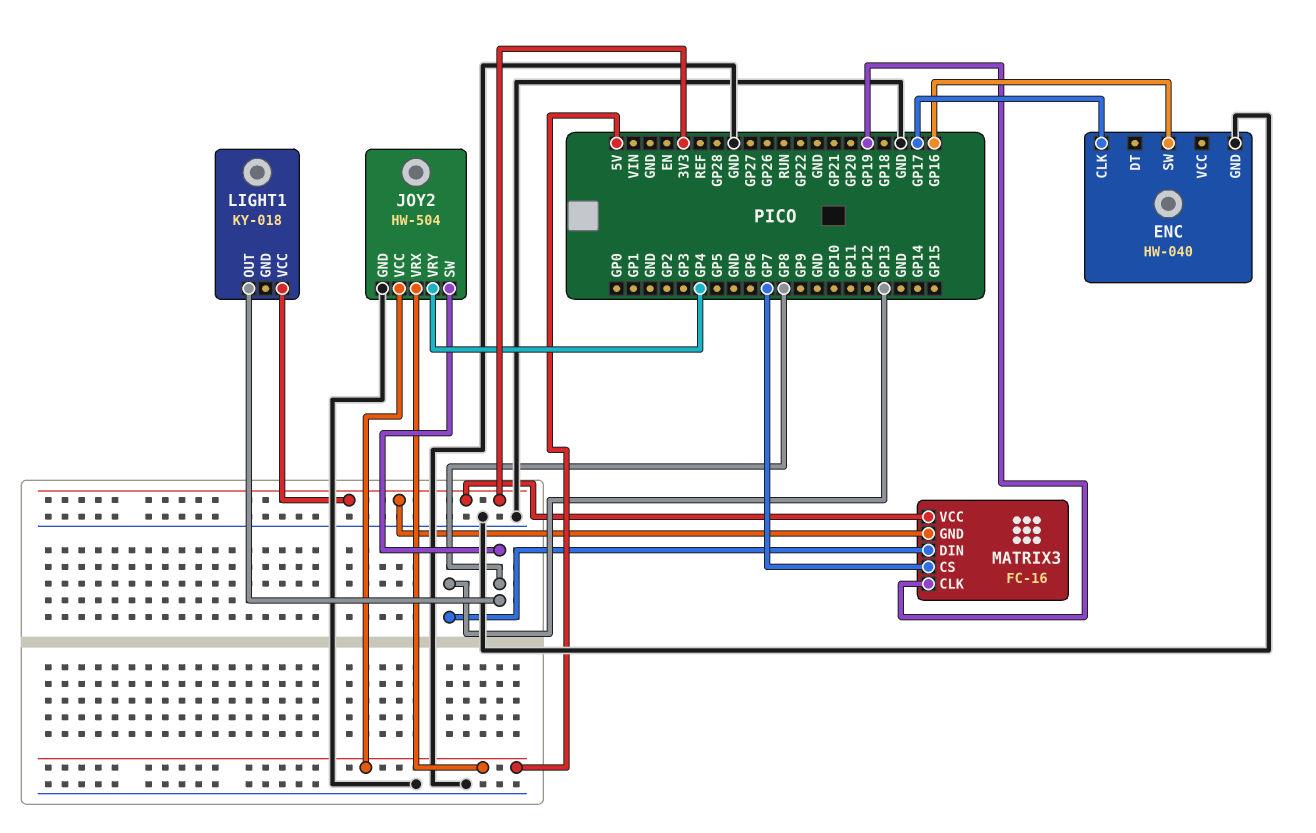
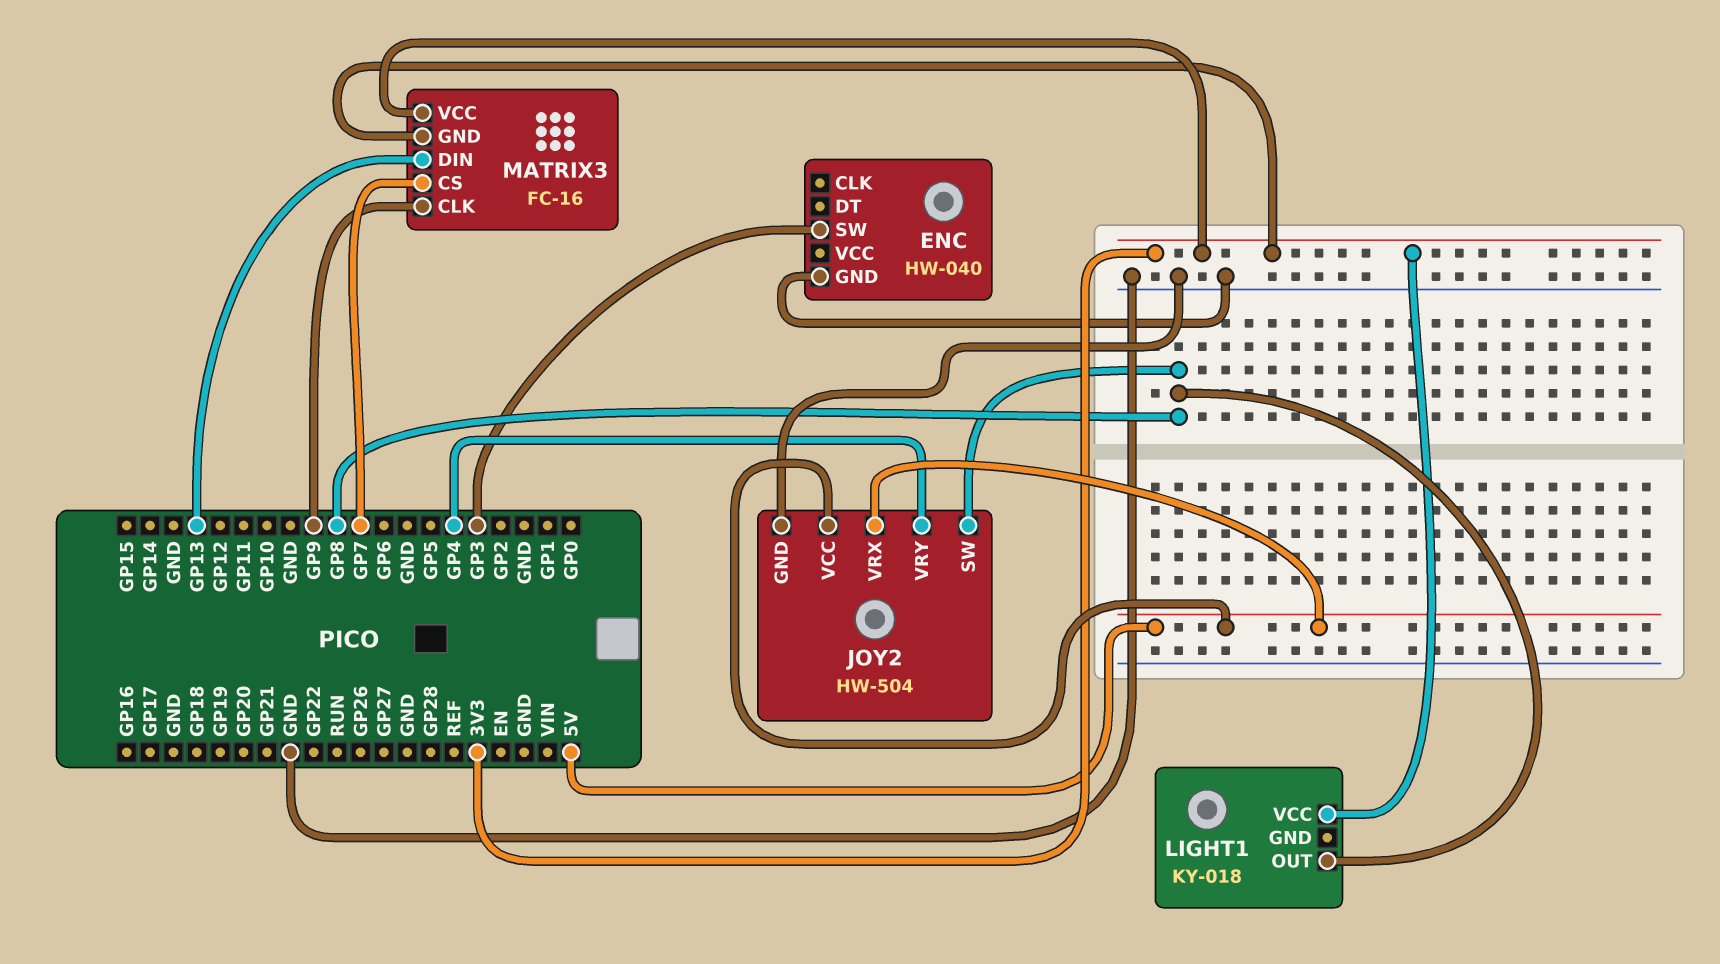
ENC pin CLK: GP17 -> none
ENC pin SW: GP16 -> GP3
MATRIX3 pin CLK: GP19 -> GP9

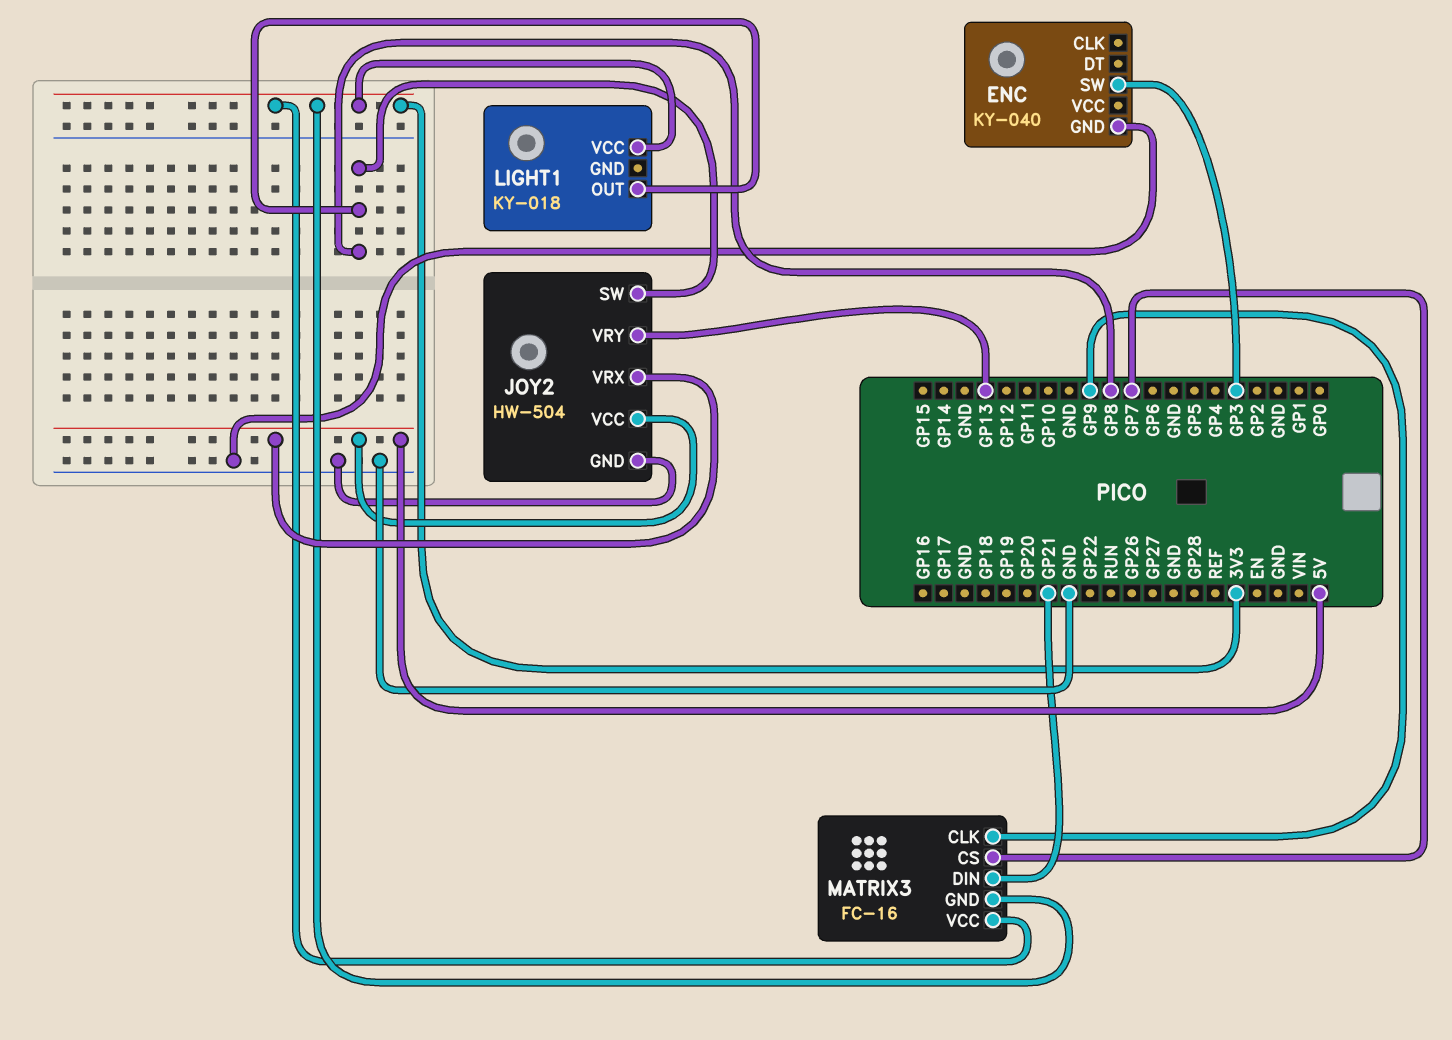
ENC: HW-040 -> KY-040
JOY2 pin VRY: GP4 -> GP13
MATRIX3 pin DIN: GP13 -> GP21

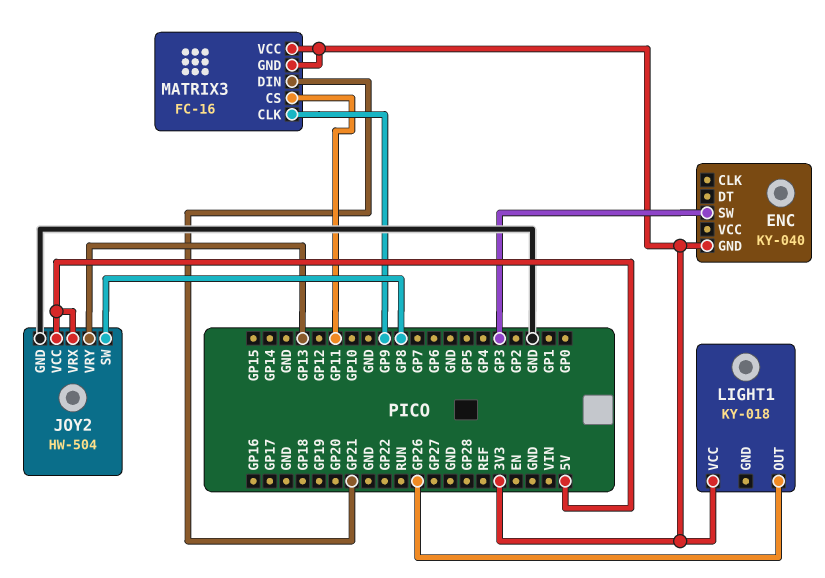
ENC pin GND: GND -> 3V3
LIGHT1 pin OUT: GP8 -> GP26
MATRIX3 pin CS: GP7 -> GP11

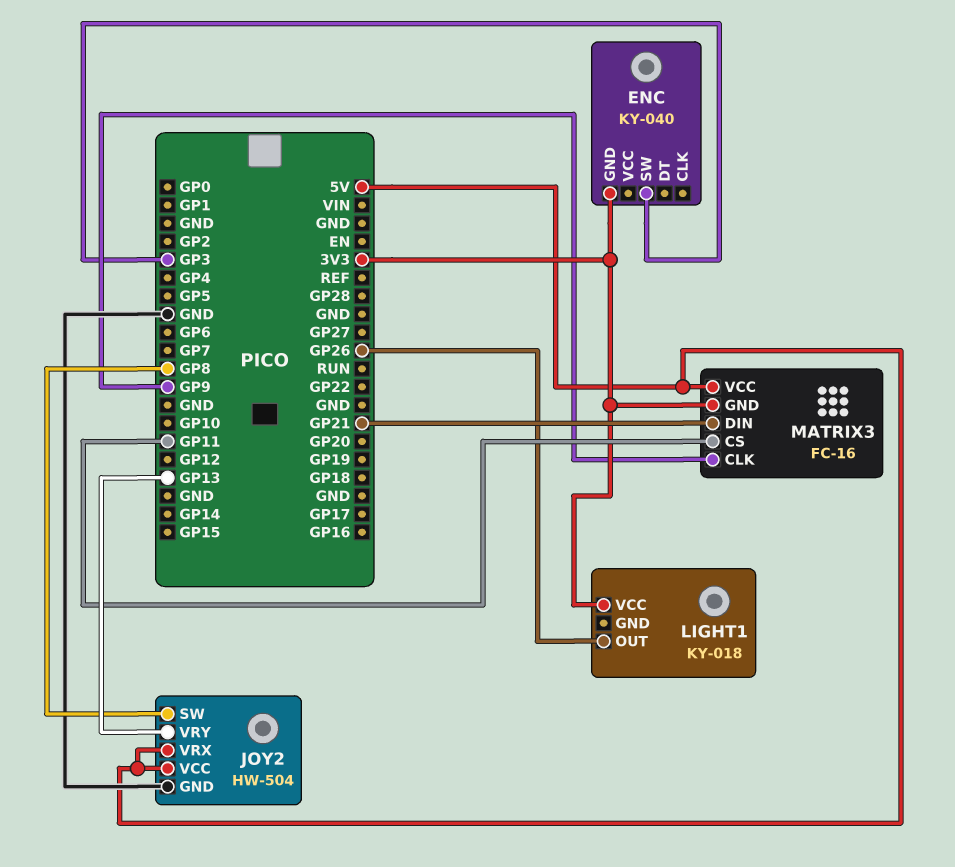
MATRIX3 pin VCC: 3V3 -> 5V

